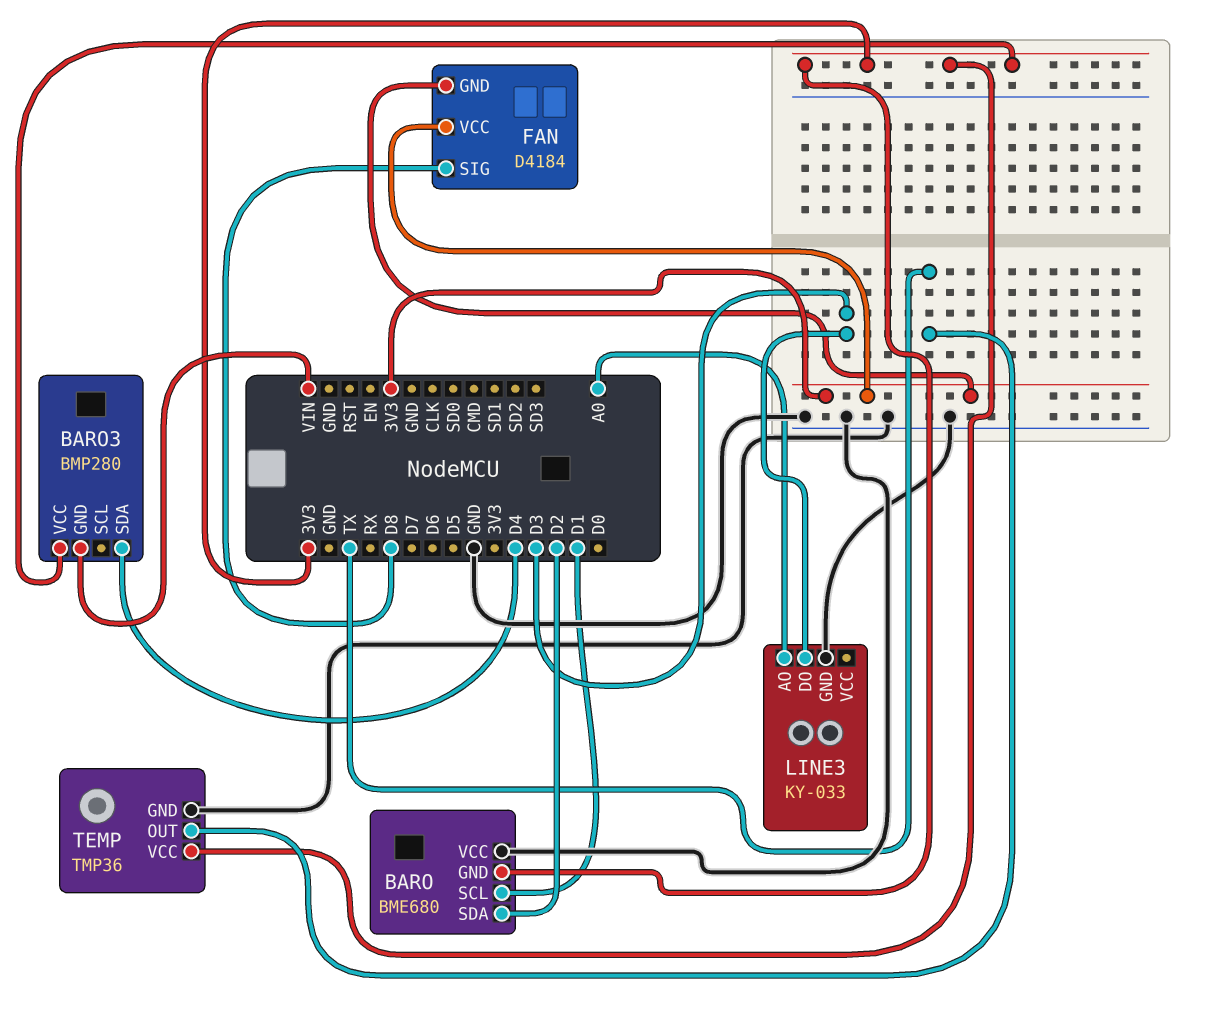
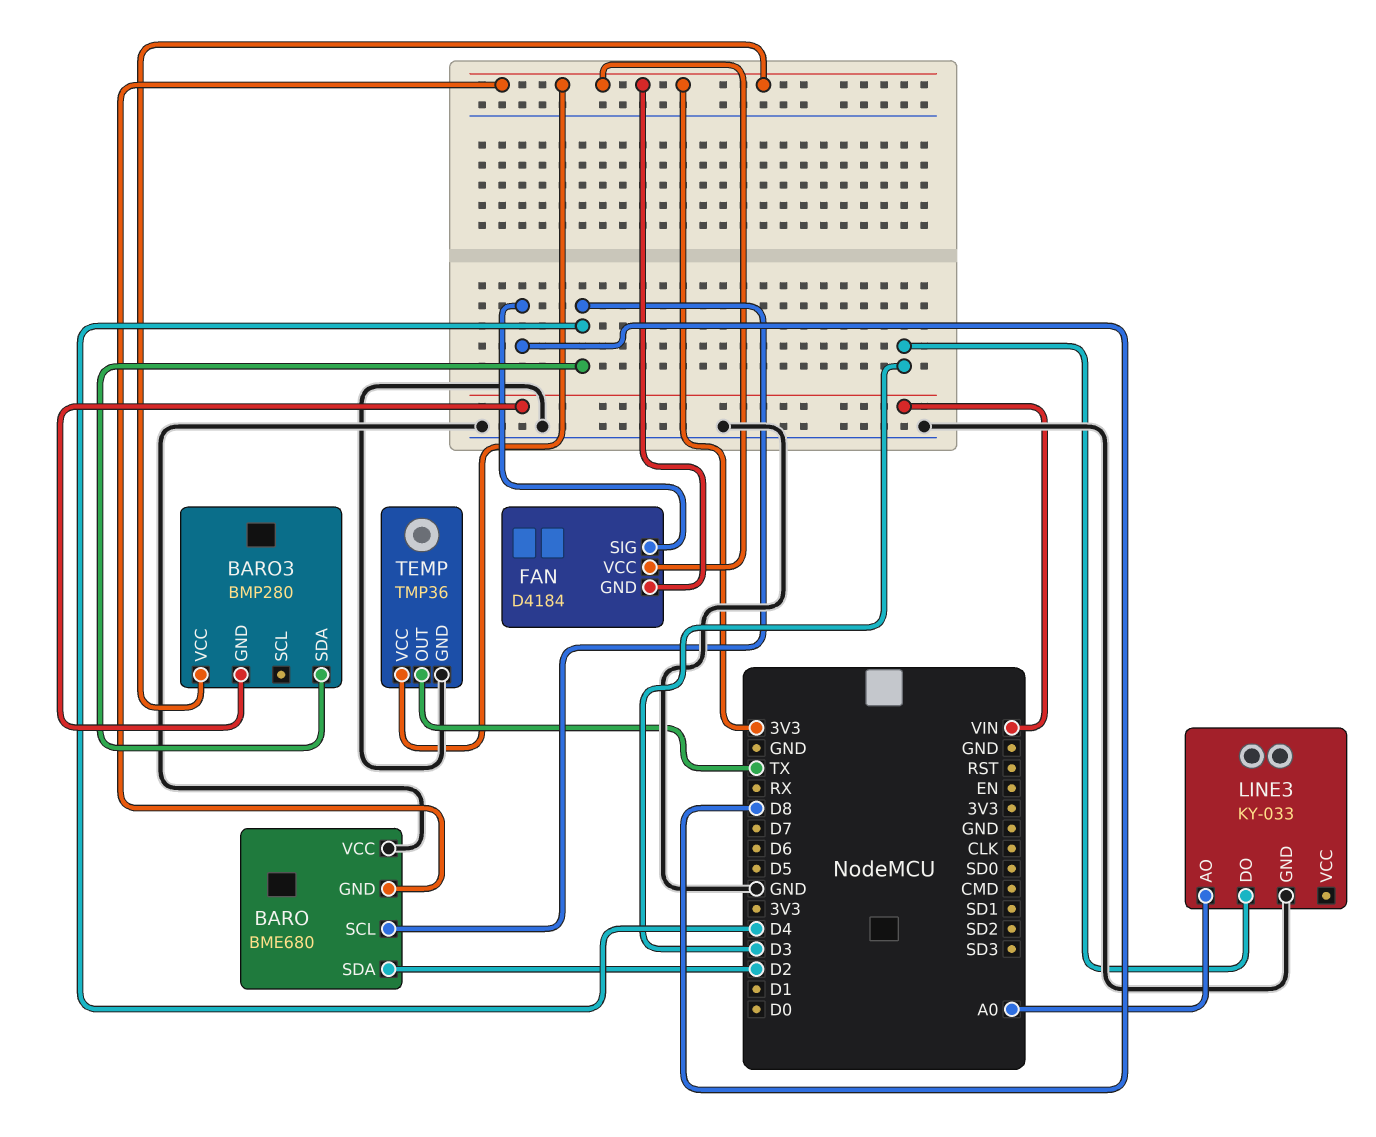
BARO pin SCL: D1 -> D4

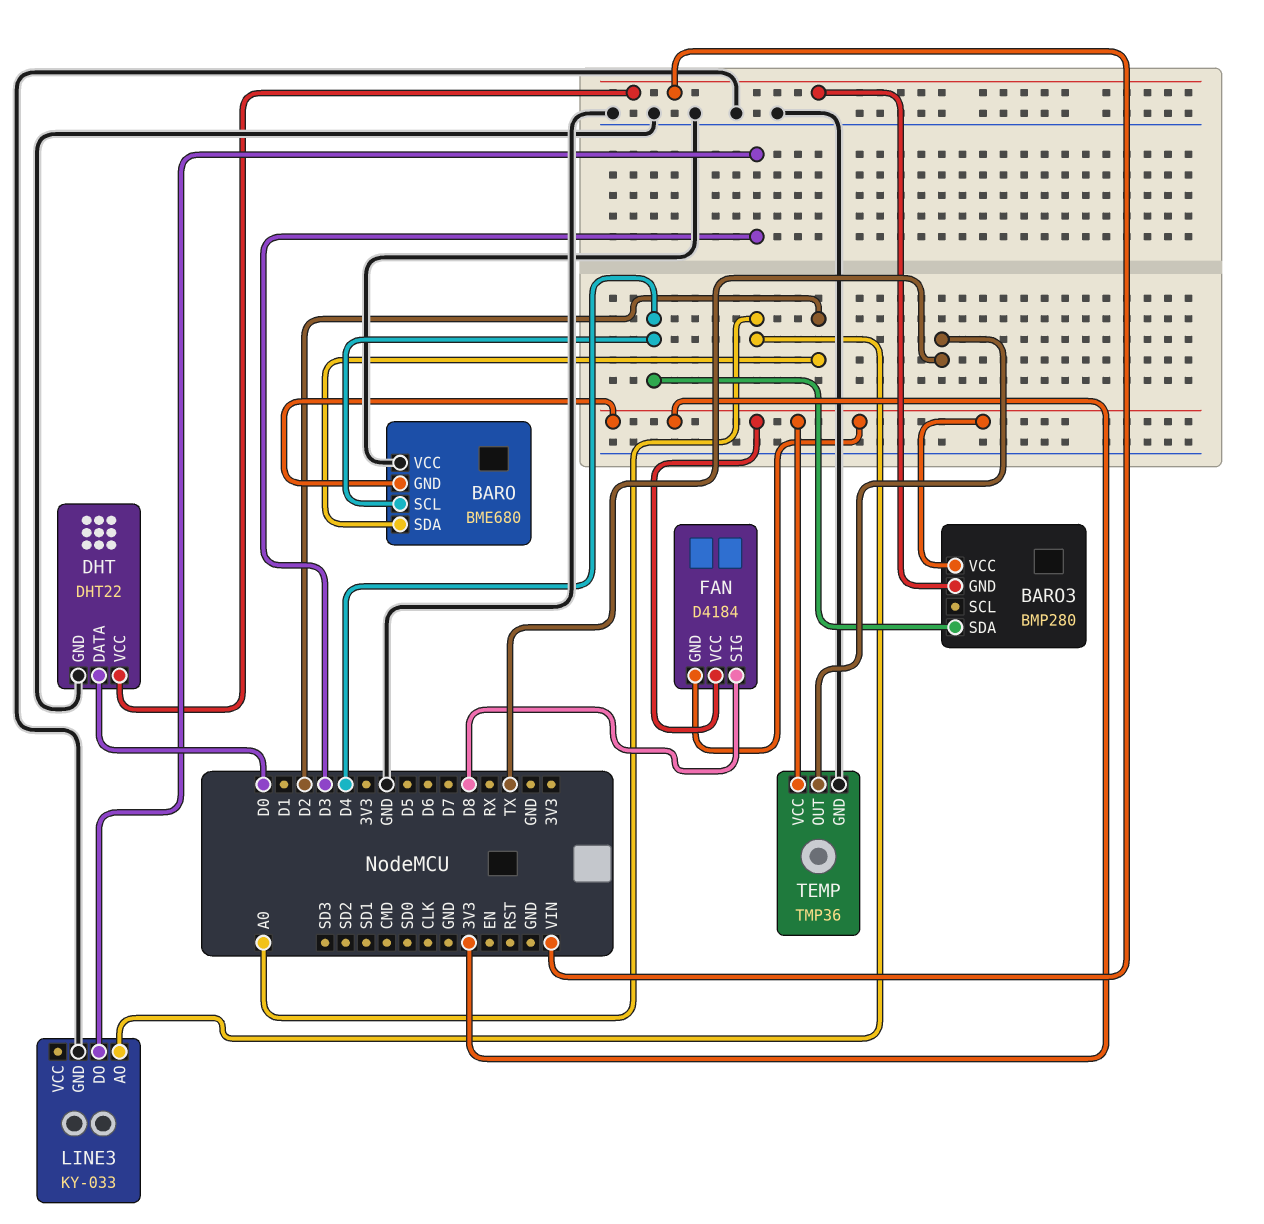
DHT: none -> DHT22
DHT pin DATA: none -> D0
DHT pin GND: none -> GND
DHT pin VCC: none -> VIN

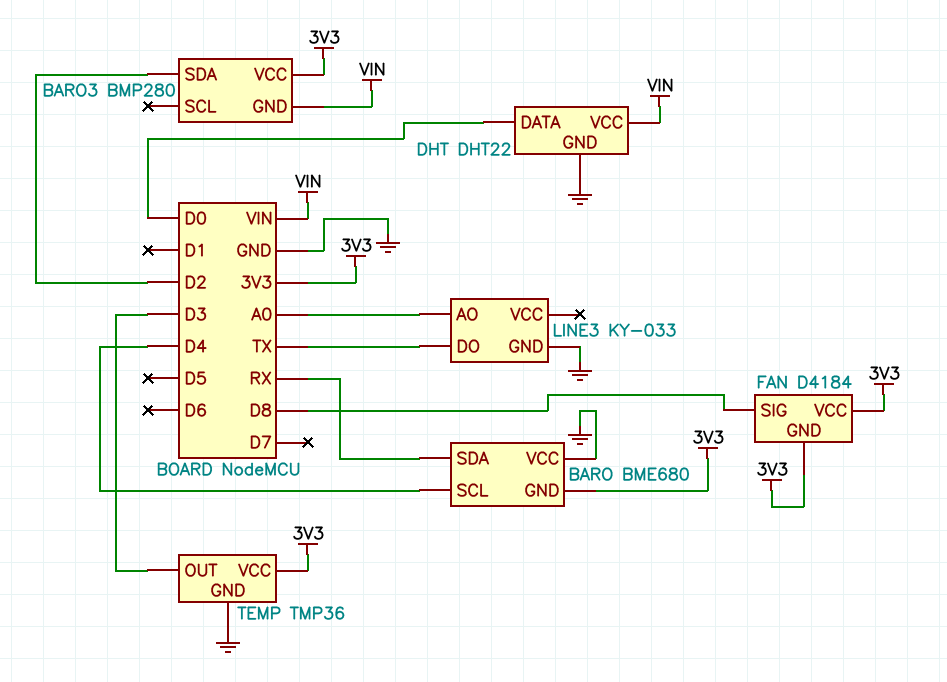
BARO pin SDA: D2 -> RX
BARO3 pin SDA: D4 -> D2
LINE3 pin DO: D3 -> TX
TEMP pin OUT: TX -> D3

